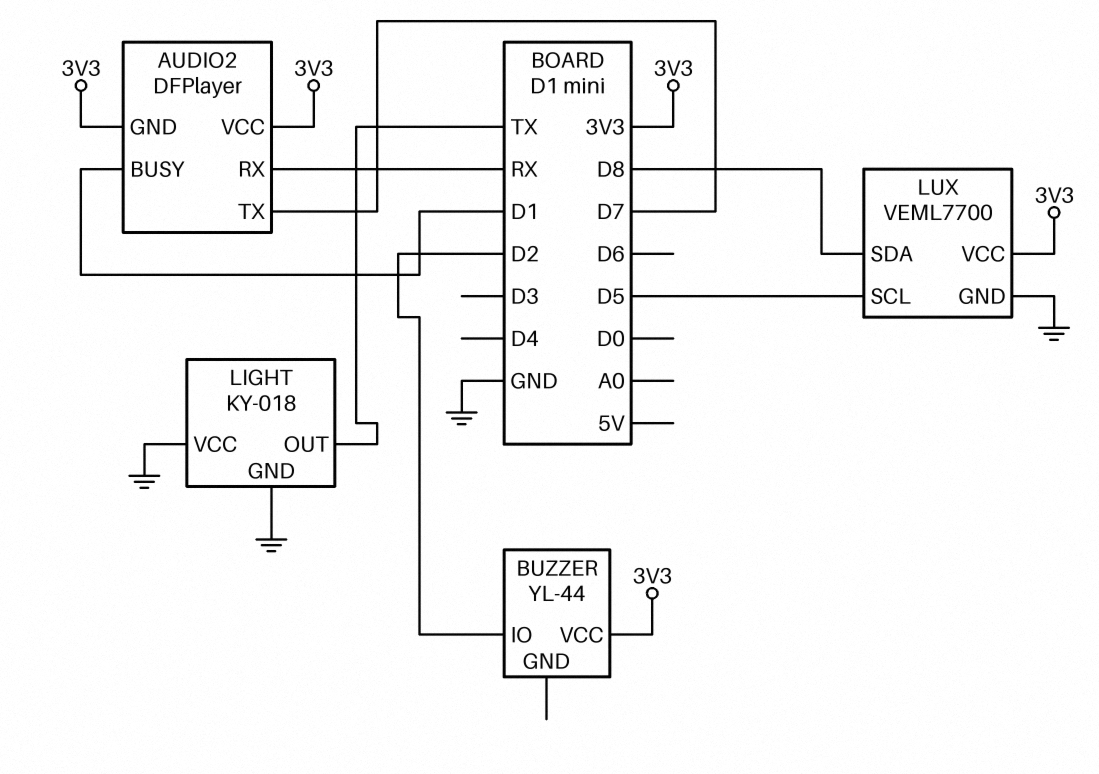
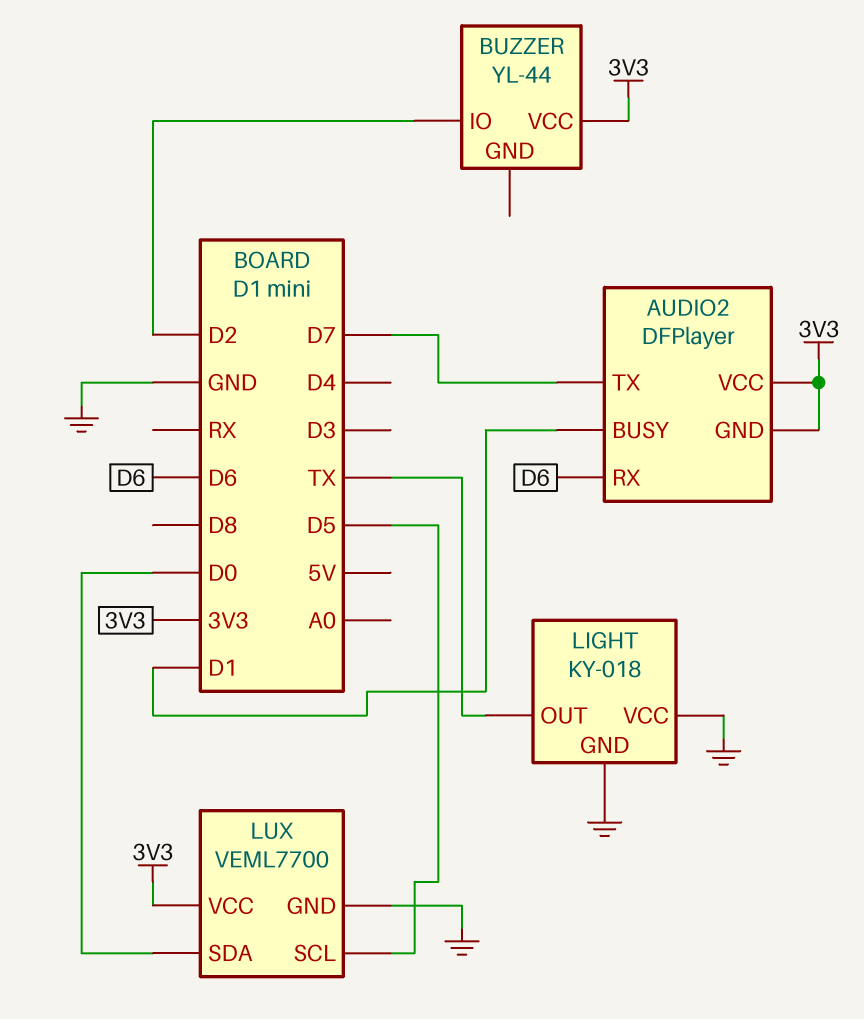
AUDIO2 pin RX: RX -> D6
LUX pin SDA: D8 -> D0

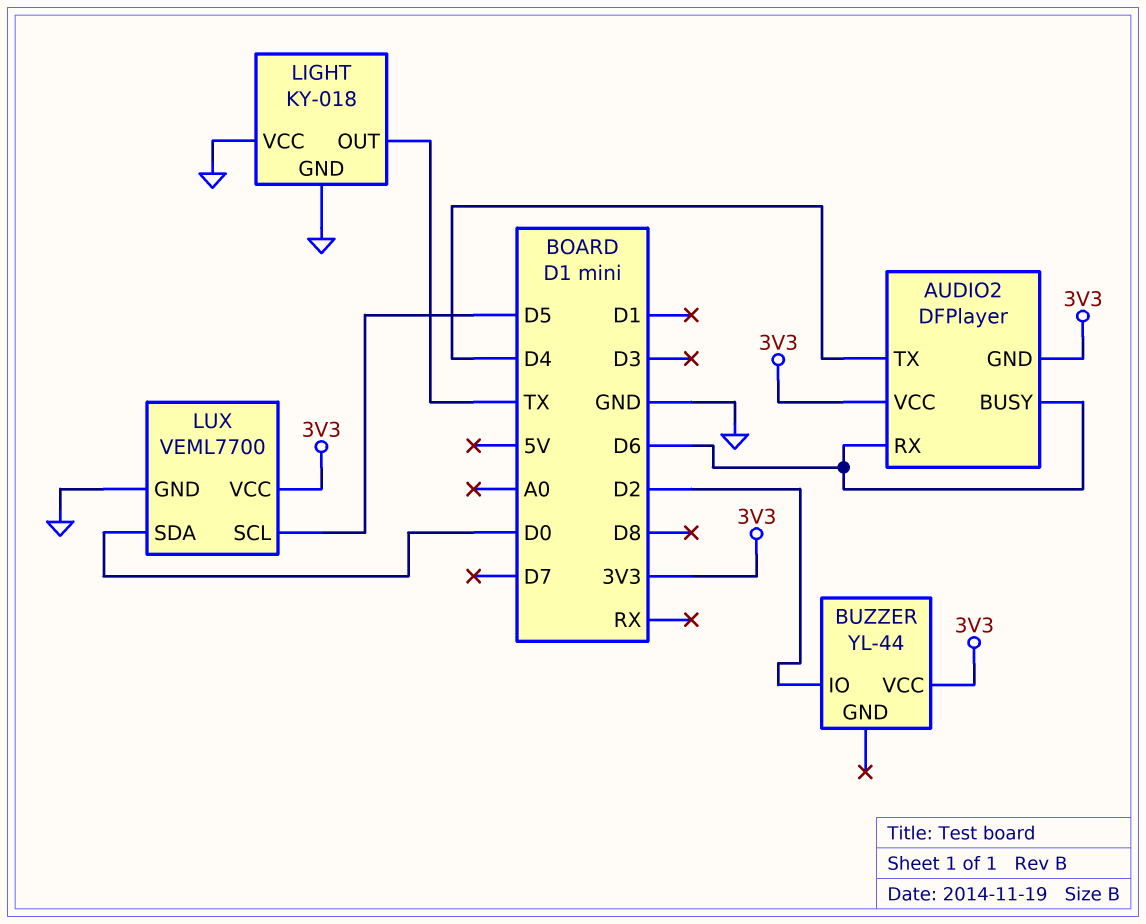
AUDIO2 pin BUSY: D1 -> D6
AUDIO2 pin TX: D7 -> D4

